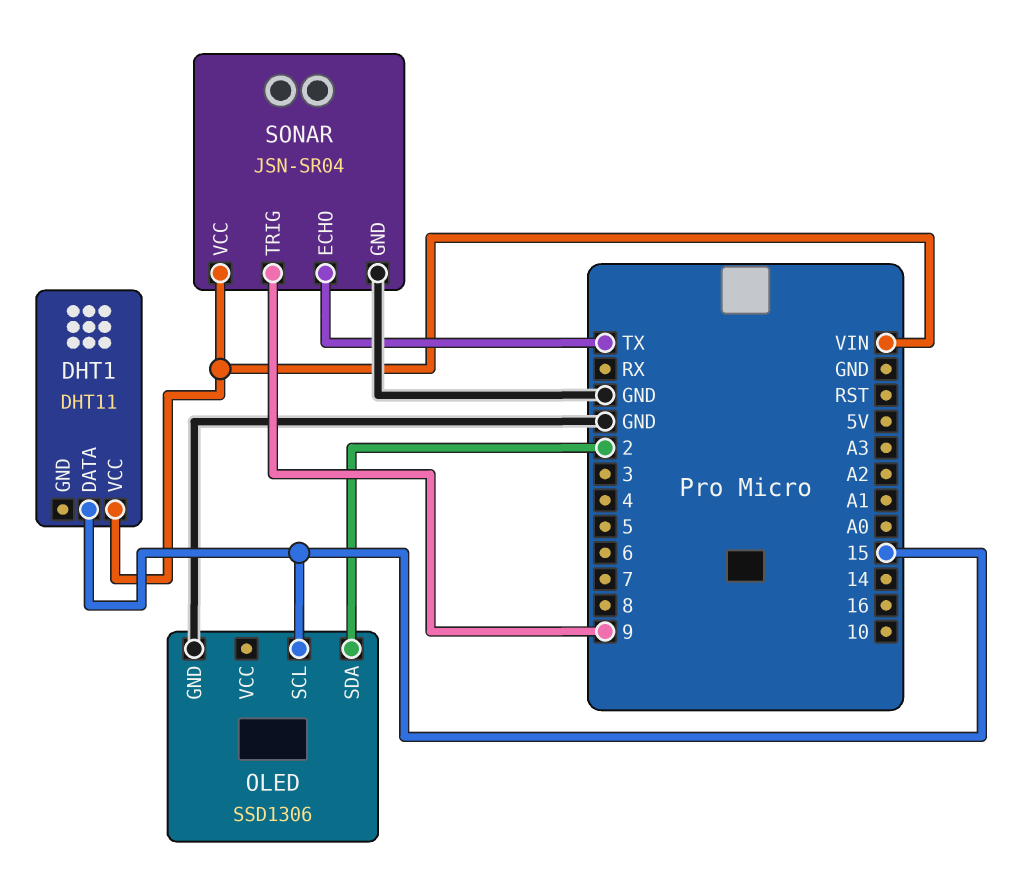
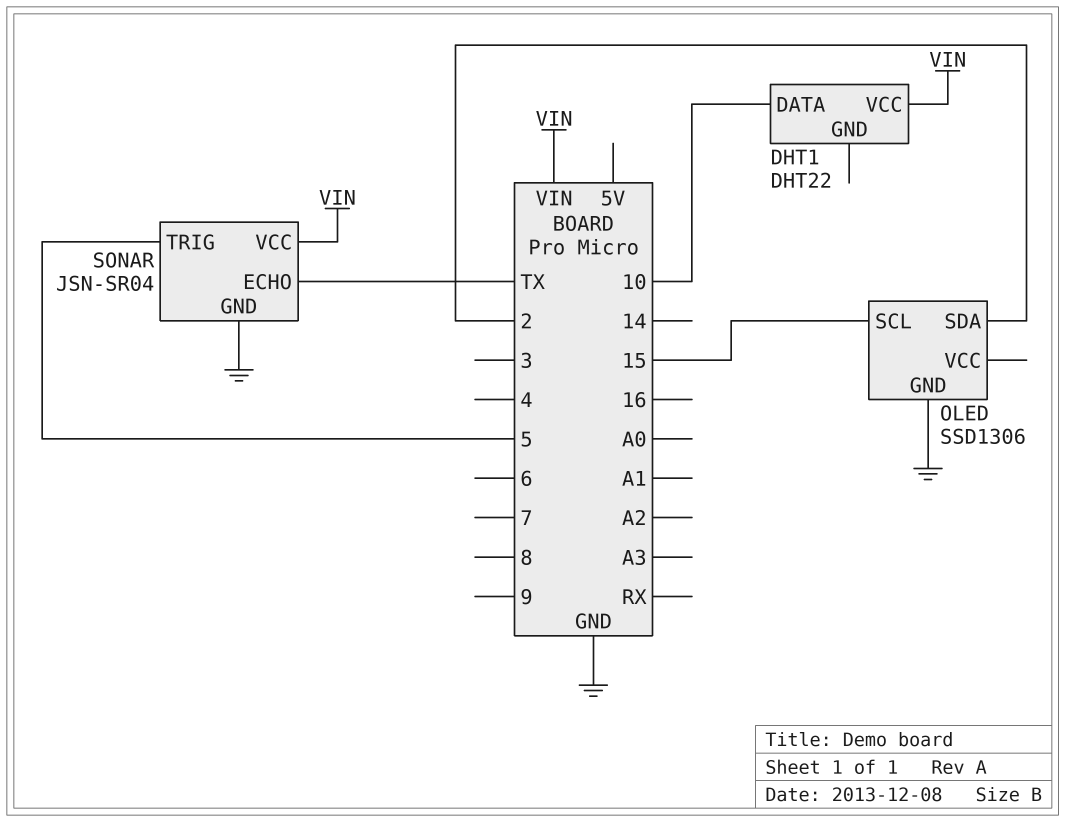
DHT1: DHT11 -> DHT22
DHT1 pin DATA: 15 -> 10
SONAR pin TRIG: 9 -> 5

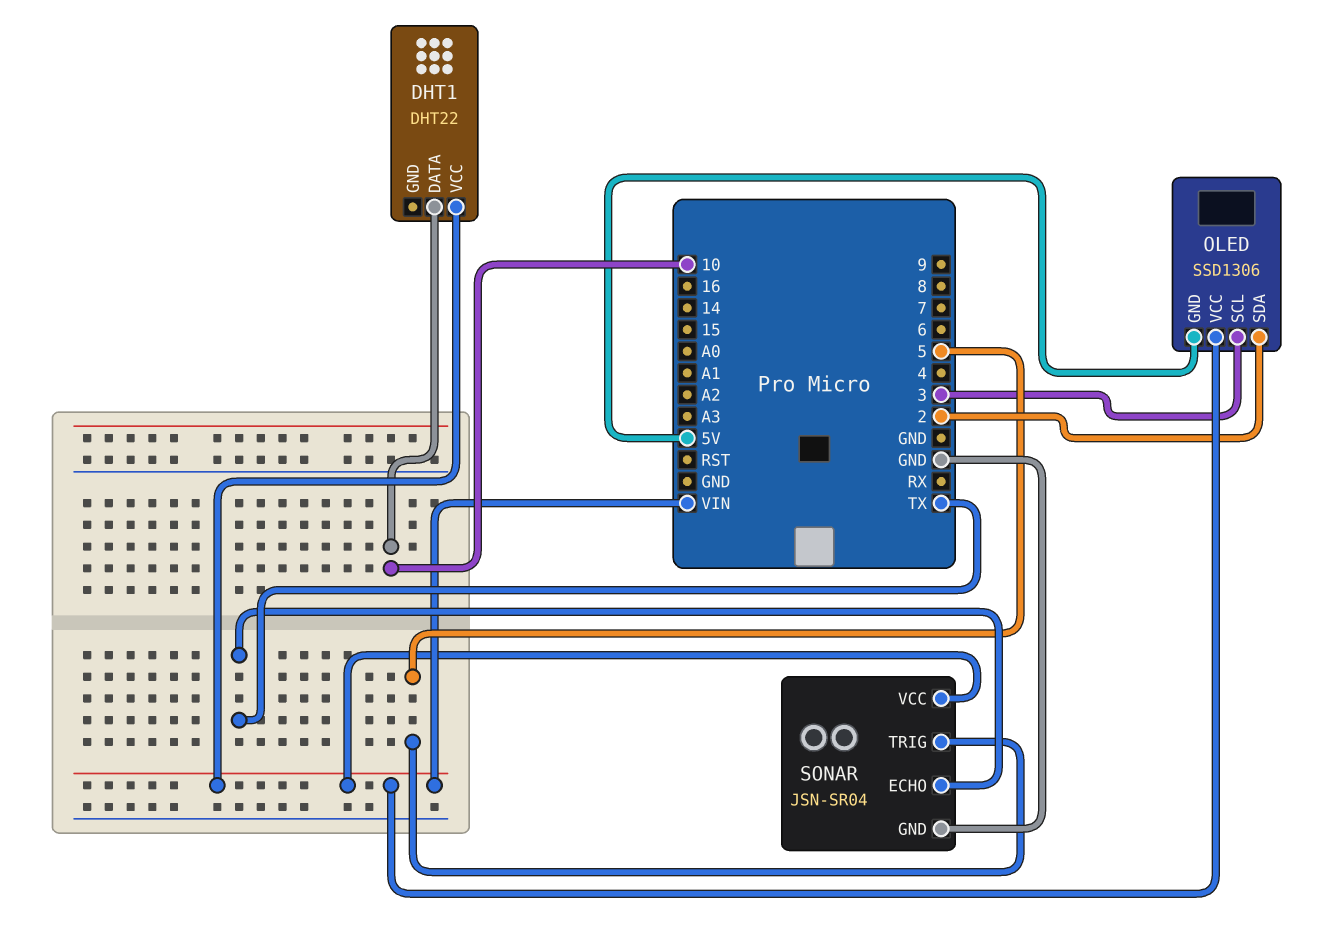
OLED pin GND: GND -> 5V
OLED pin SCL: 15 -> 3
OLED pin VCC: none -> VIN

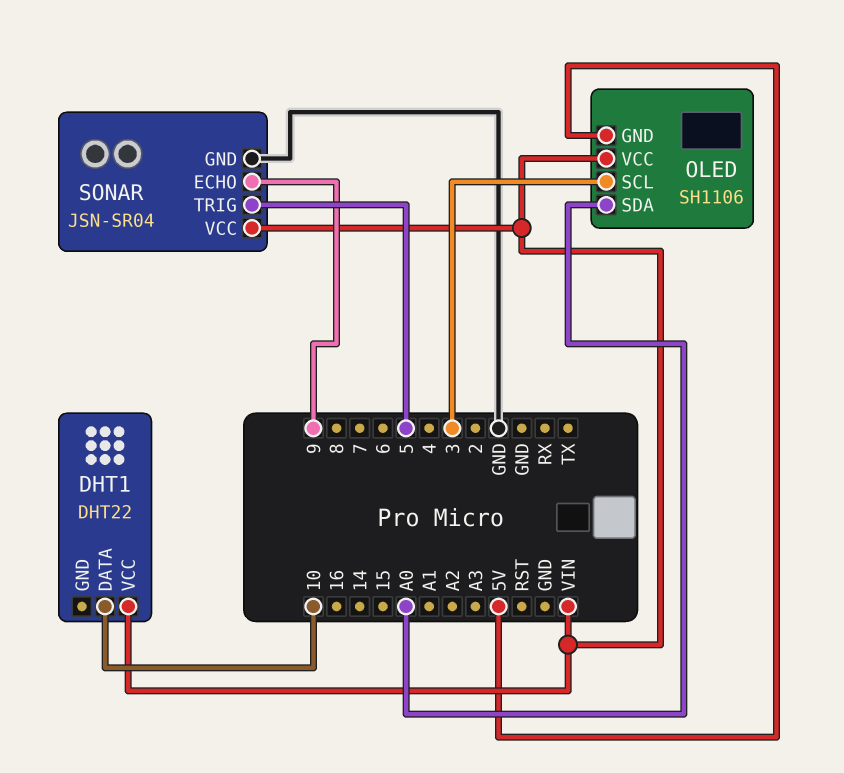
OLED: SSD1306 -> SH1106
OLED pin SDA: 2 -> A0
SONAR pin ECHO: TX -> 9

